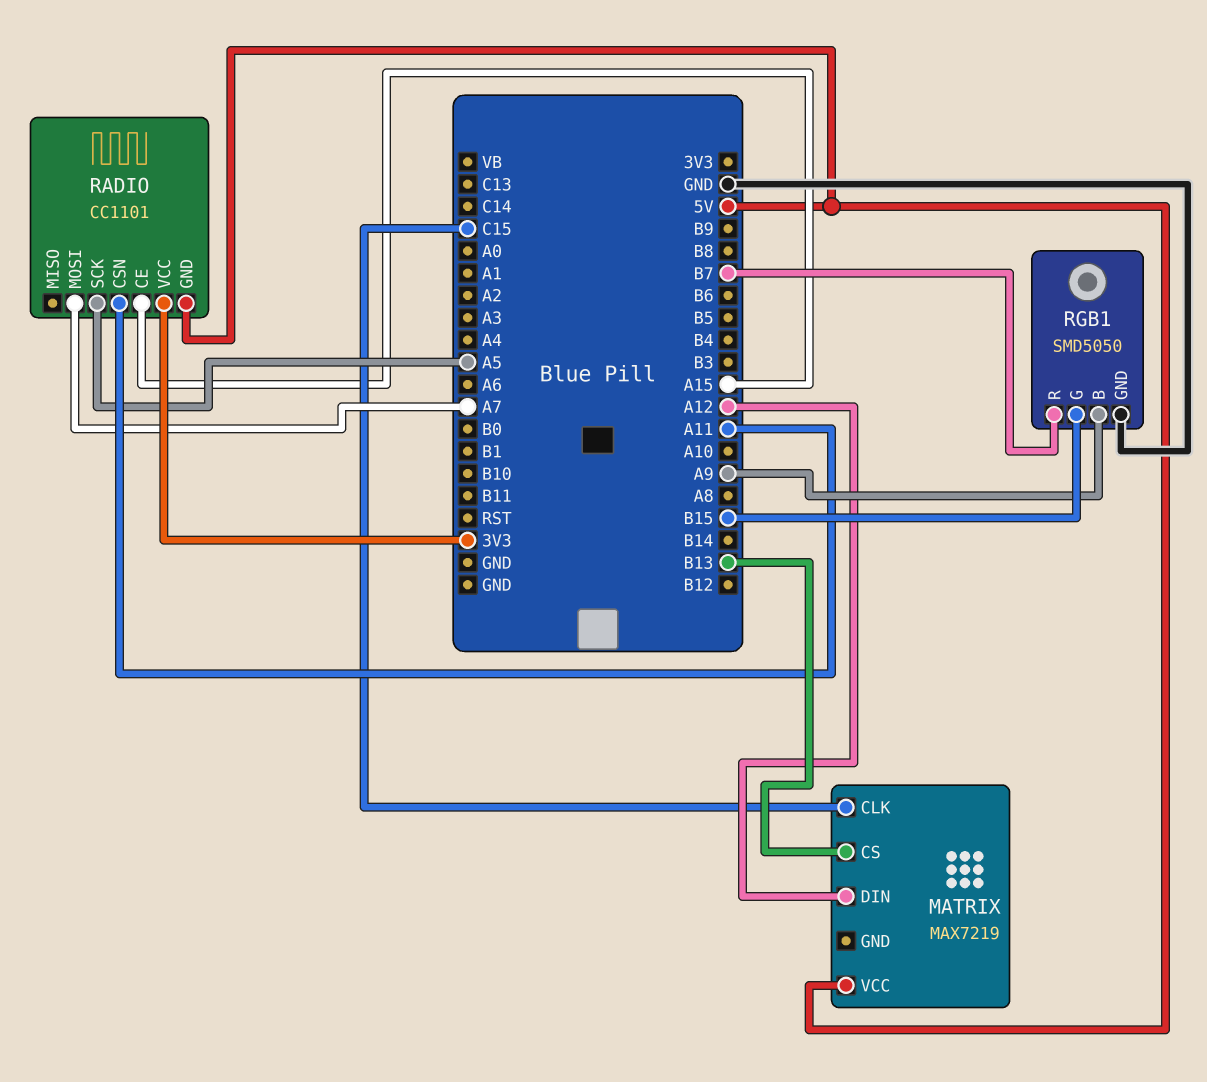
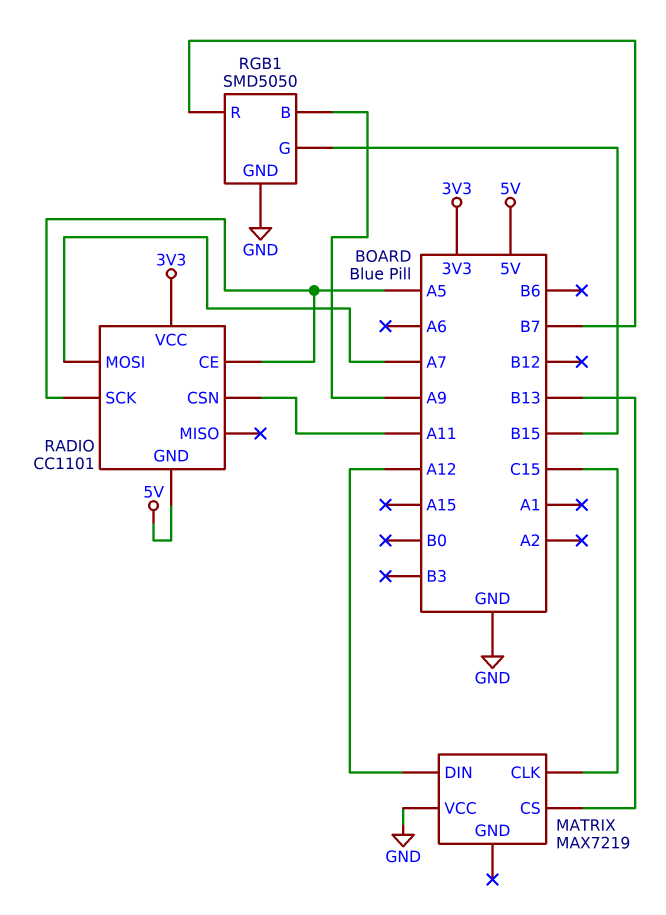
MATRIX pin VCC: 5V -> GND
RADIO pin CE: A15 -> A5

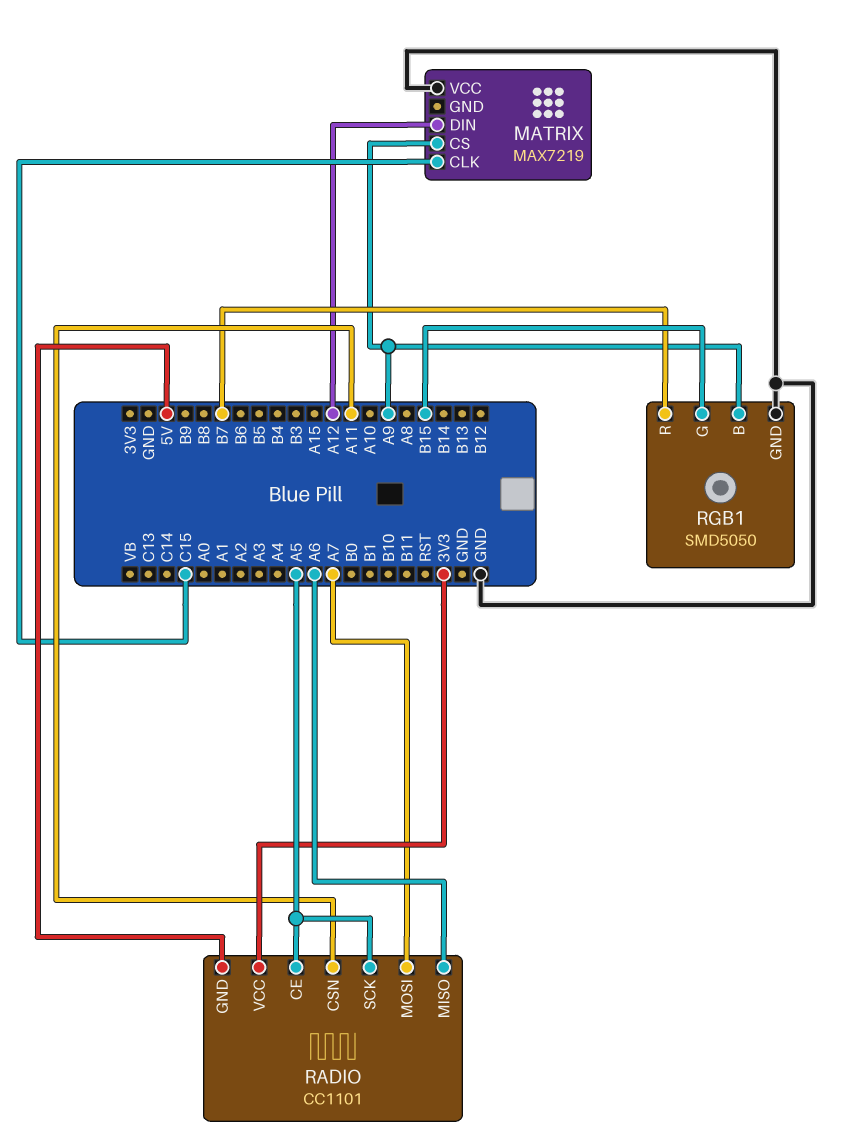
MATRIX pin CS: B13 -> A9
RADIO pin MISO: none -> A6

